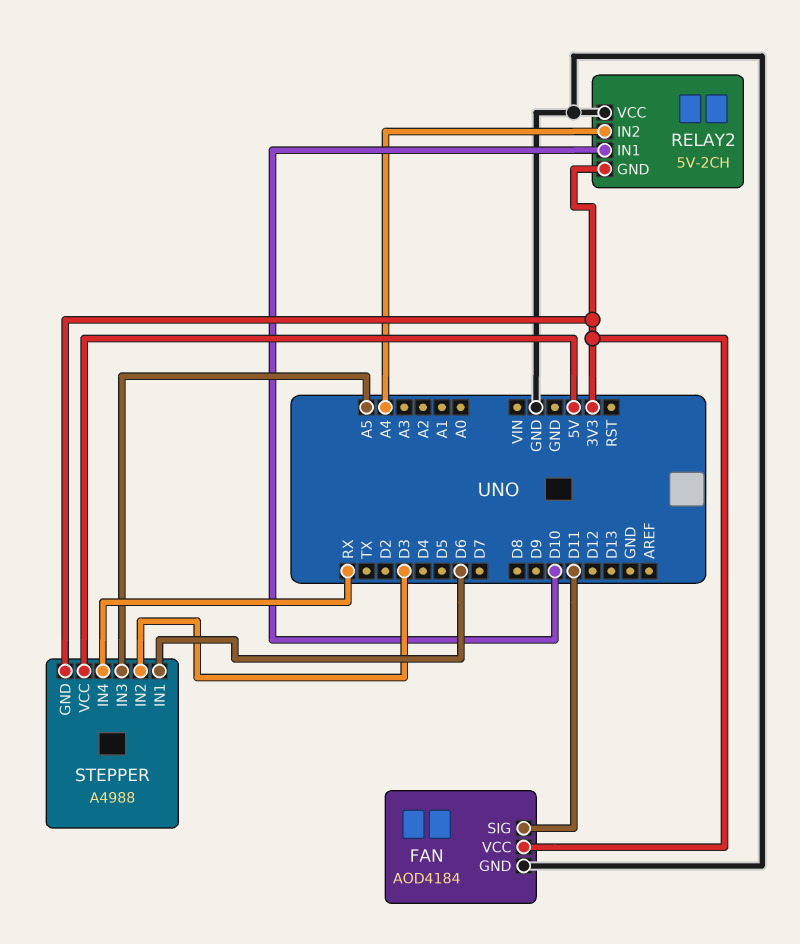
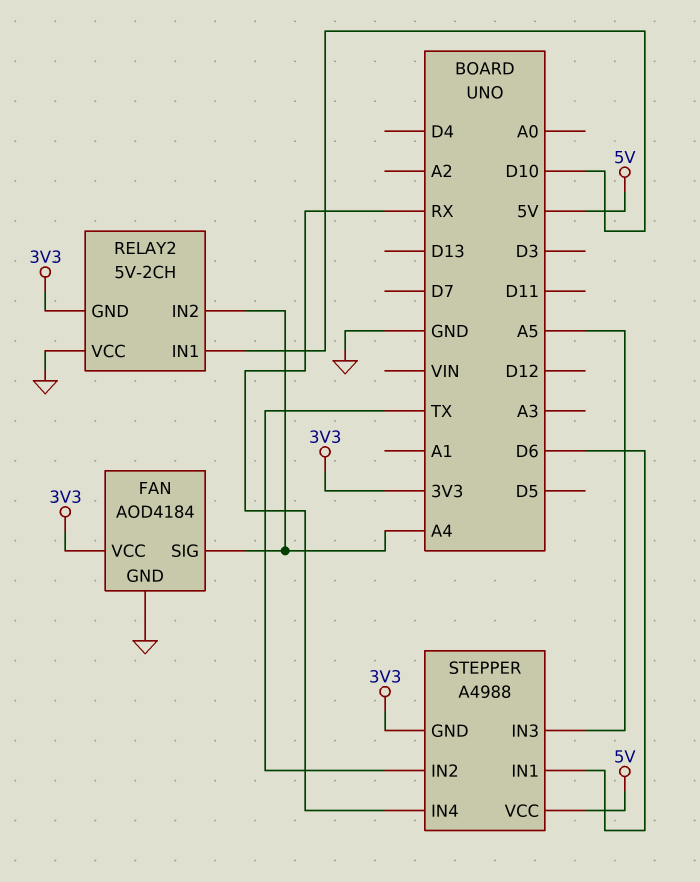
FAN pin SIG: D11 -> A4
STEPPER pin IN2: D3 -> TX

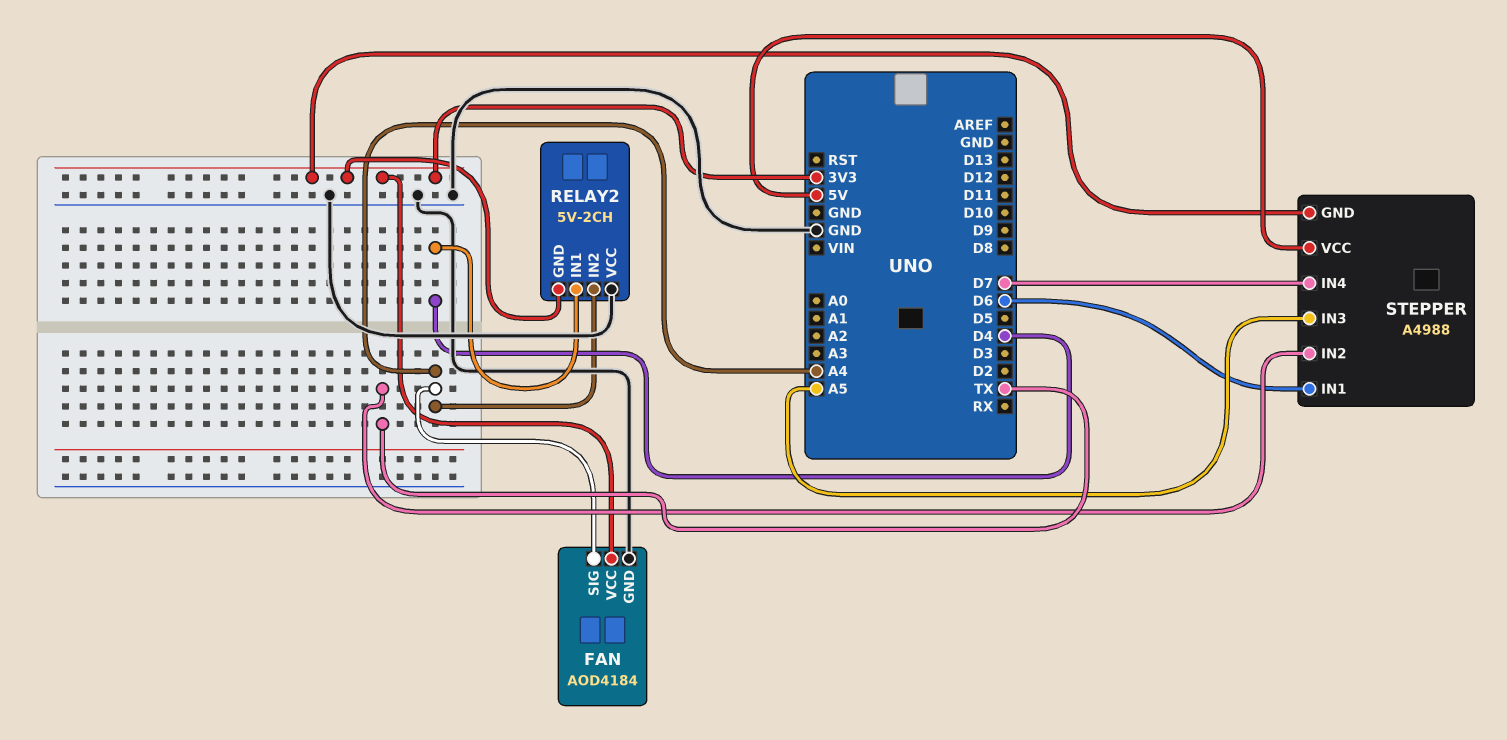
RELAY2 pin IN1: D10 -> D4
STEPPER pin IN4: RX -> D7

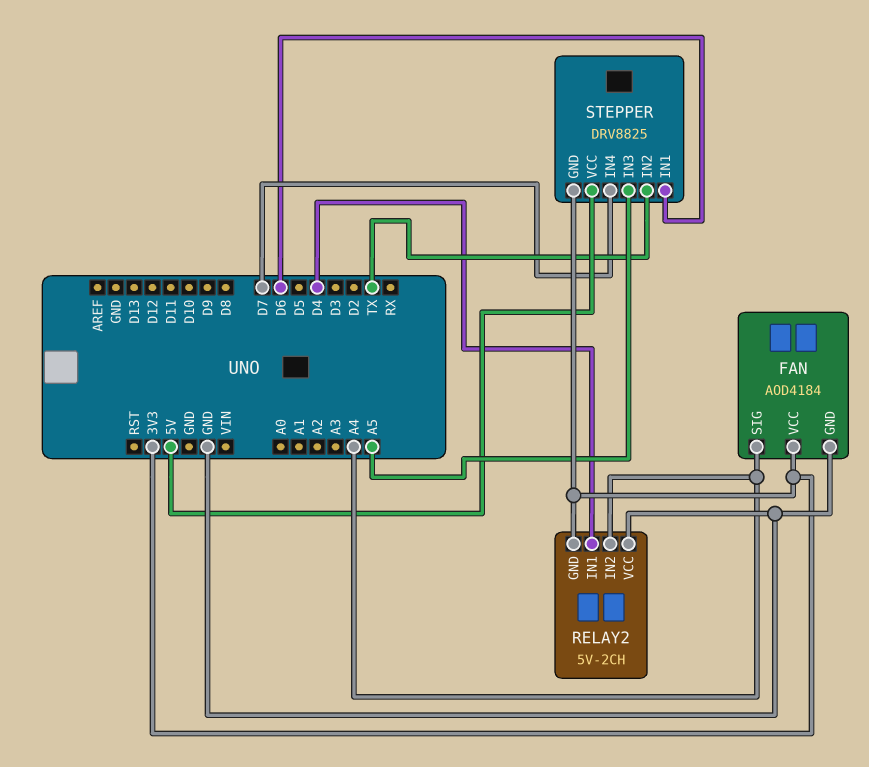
STEPPER: A4988 -> DRV8825

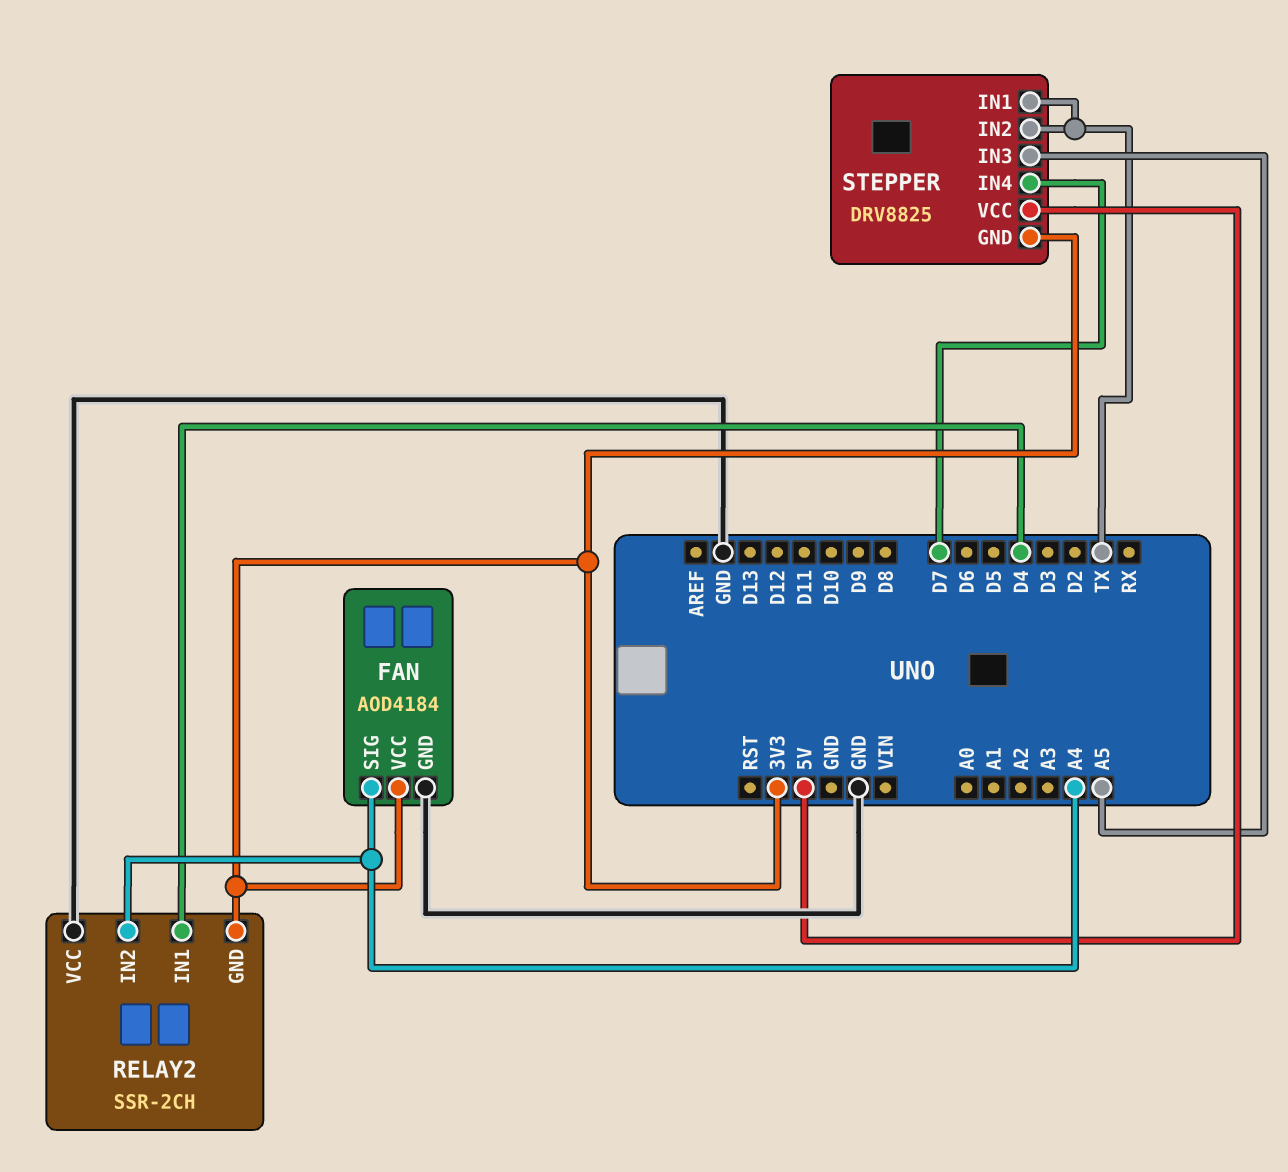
RELAY2: 5V-2CH -> SSR-2CH
STEPPER pin IN1: D6 -> TX

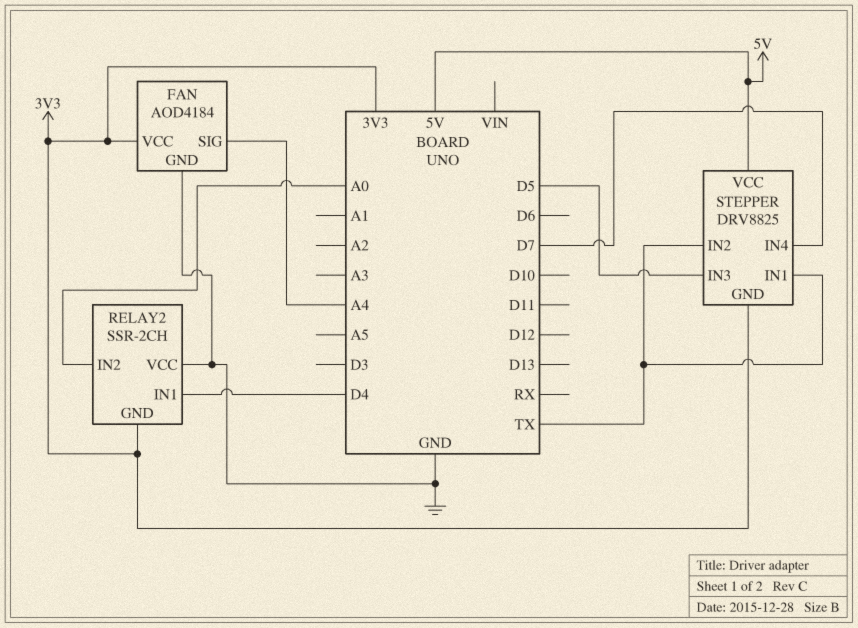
RELAY2 pin IN2: A4 -> A0
STEPPER pin IN3: A5 -> D5

